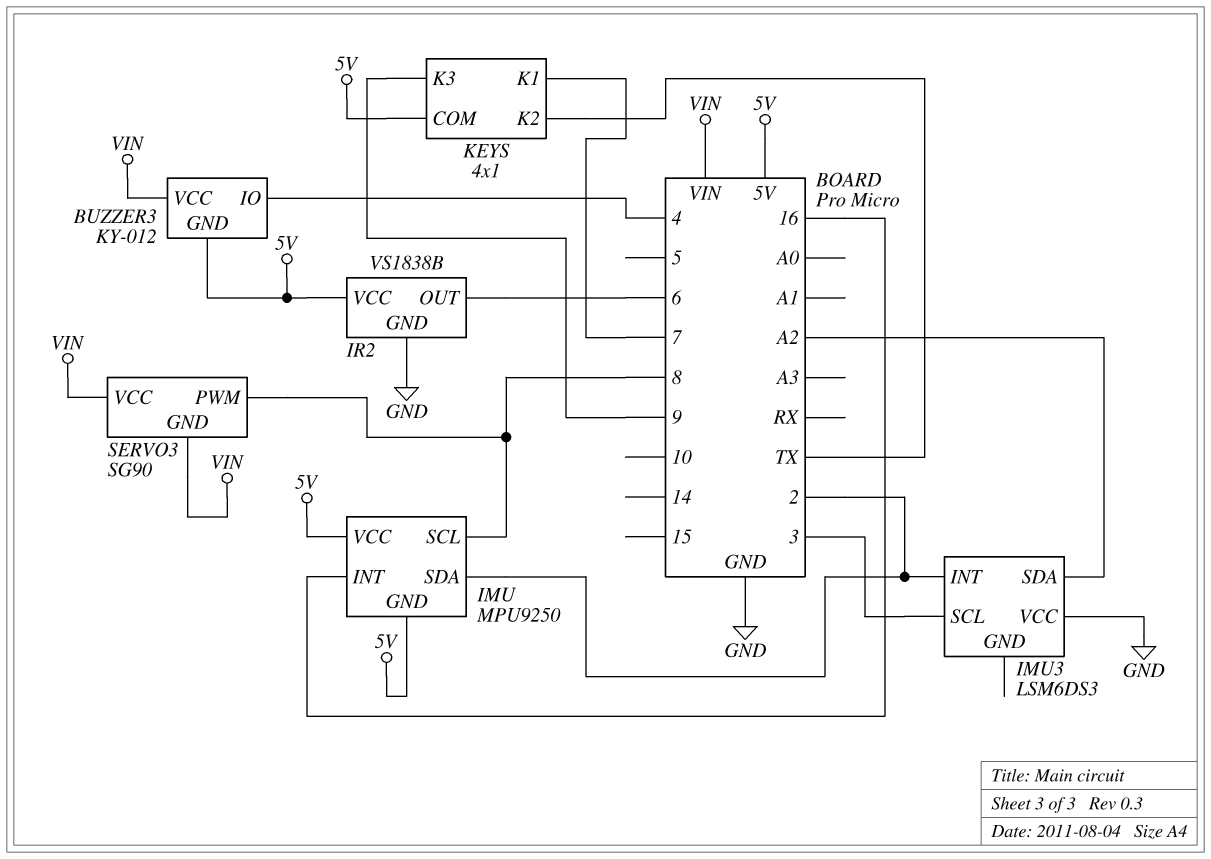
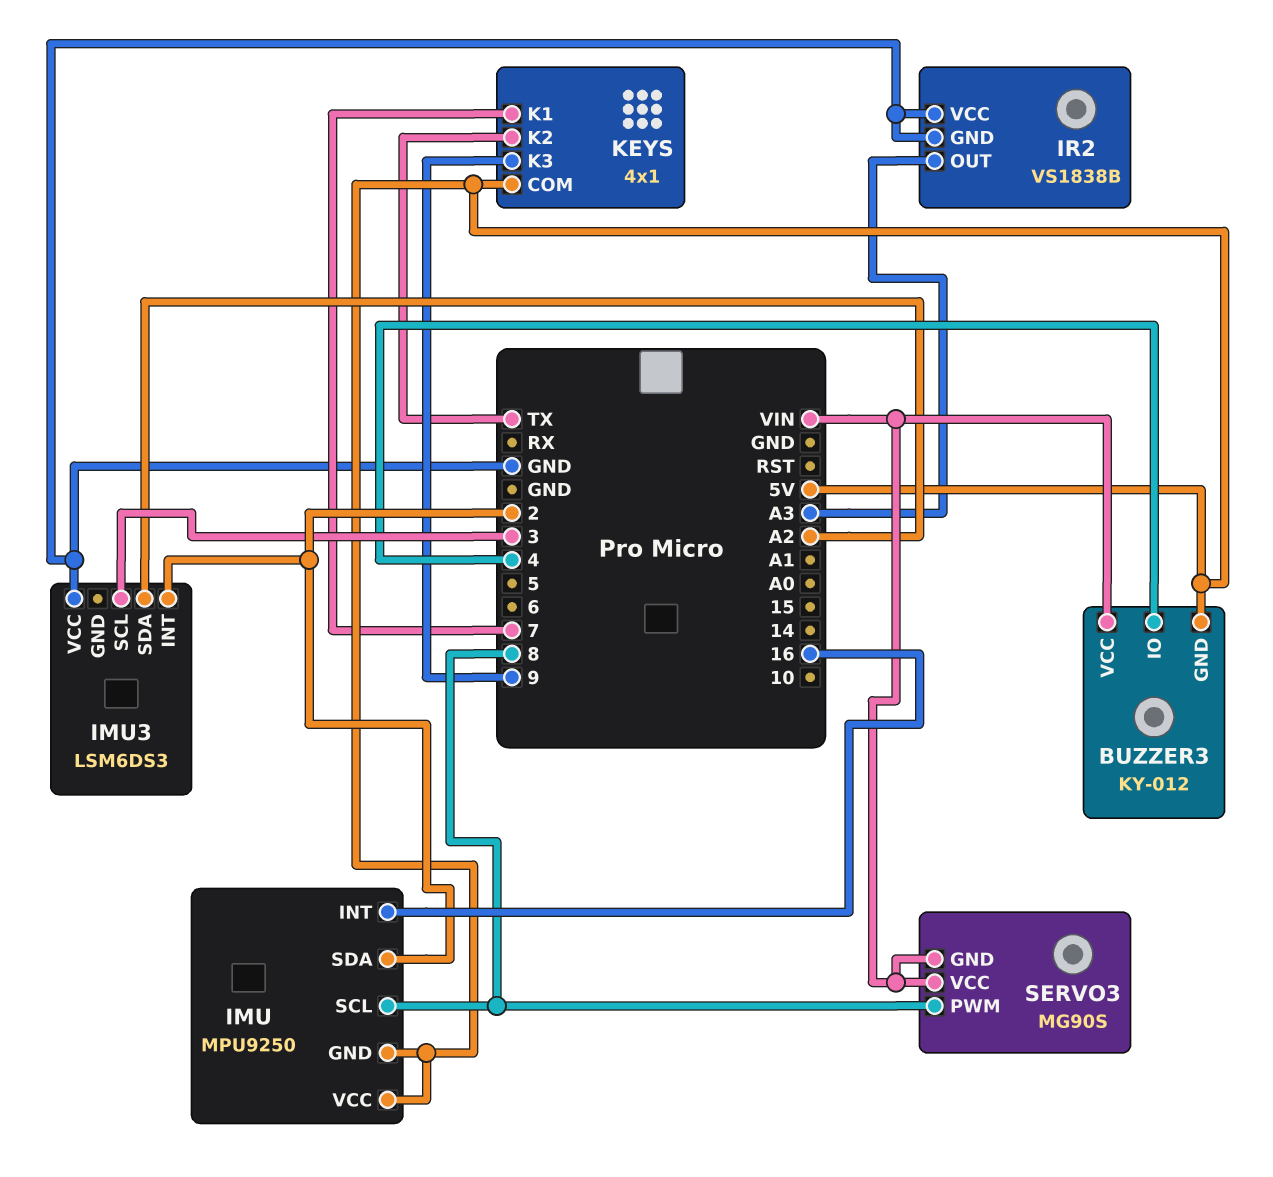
IR2 pin OUT: 6 -> A3
IR2 pin VCC: 5V -> GND
SERVO3: SG90 -> MG90S

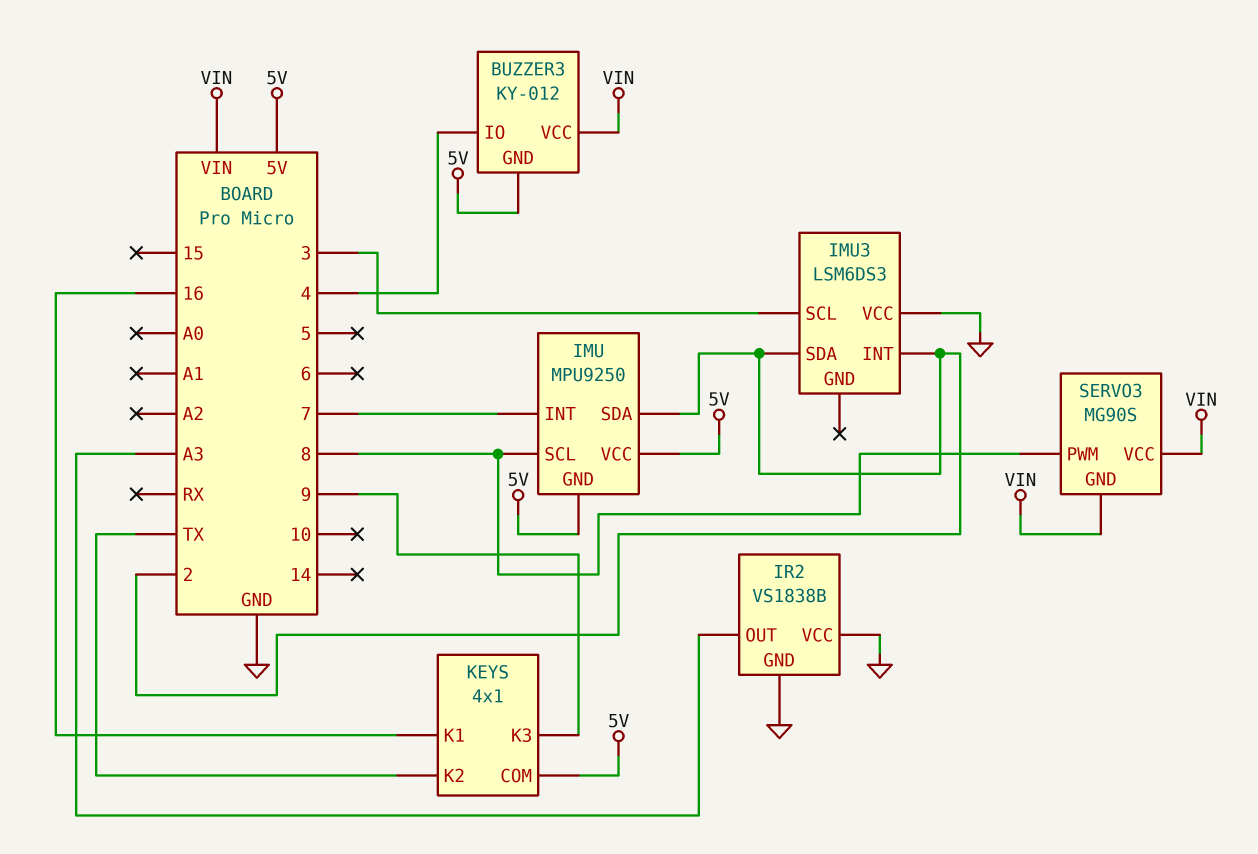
IMU pin INT: 16 -> 7
IMU3 pin SDA: A2 -> 2
KEYS pin K1: 7 -> 16

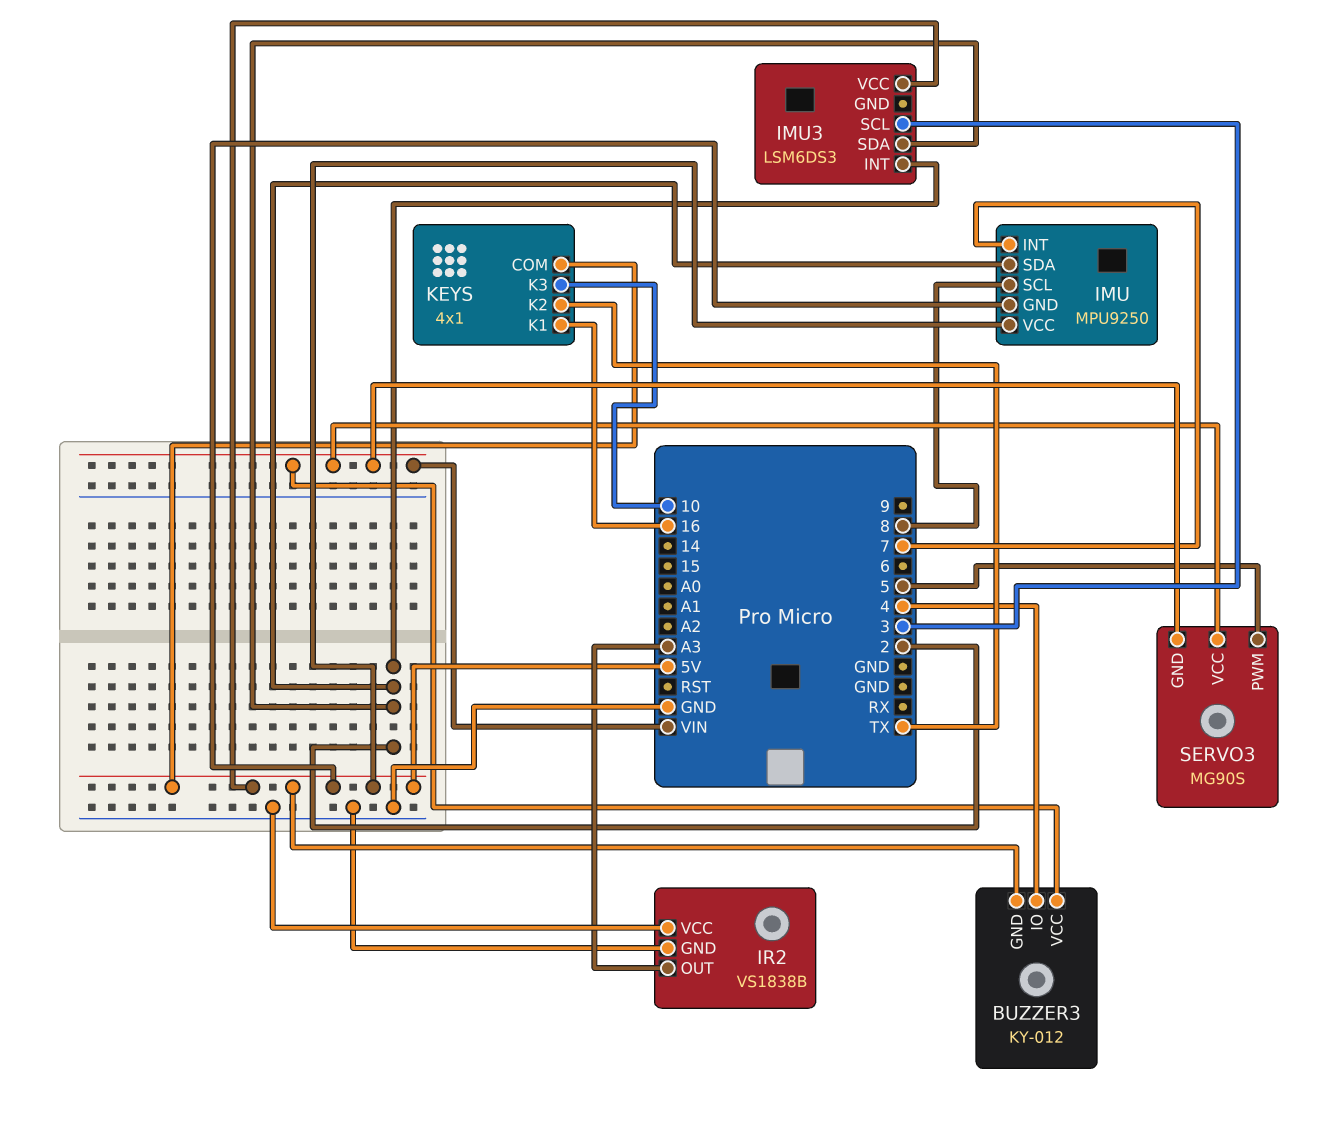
IMU3 pin VCC: GND -> 5V
KEYS pin K3: 9 -> 10
SERVO3 pin PWM: 8 -> 5

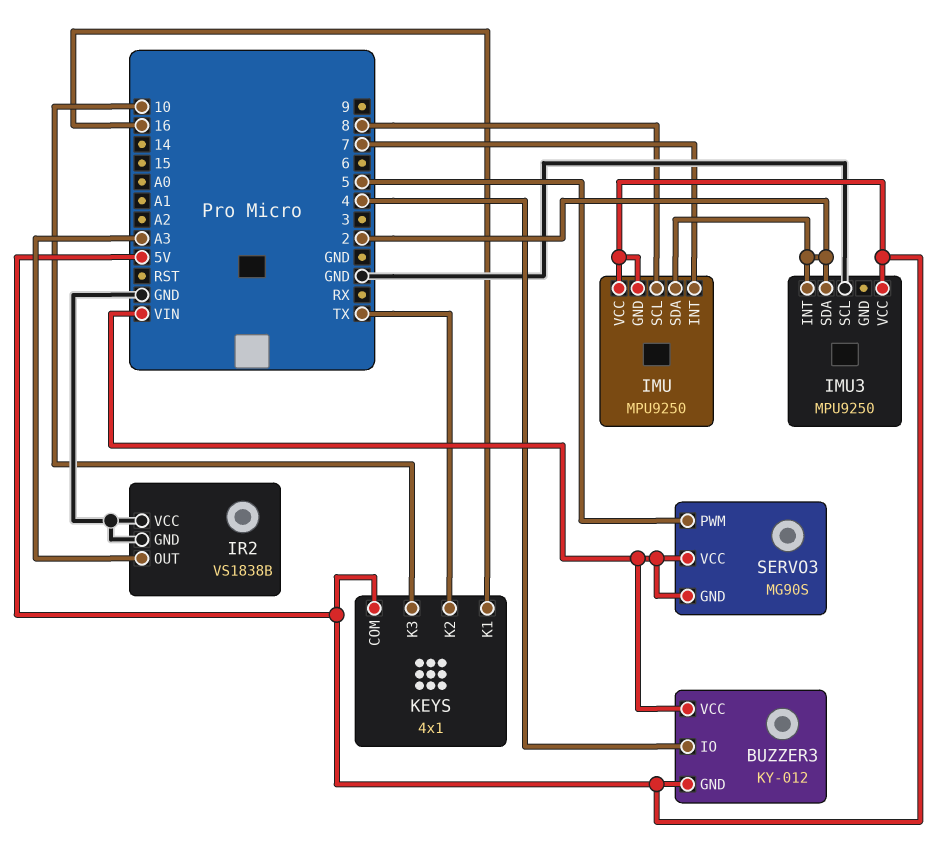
IMU3: LSM6DS3 -> MPU9250
IMU3 pin SCL: 3 -> GND

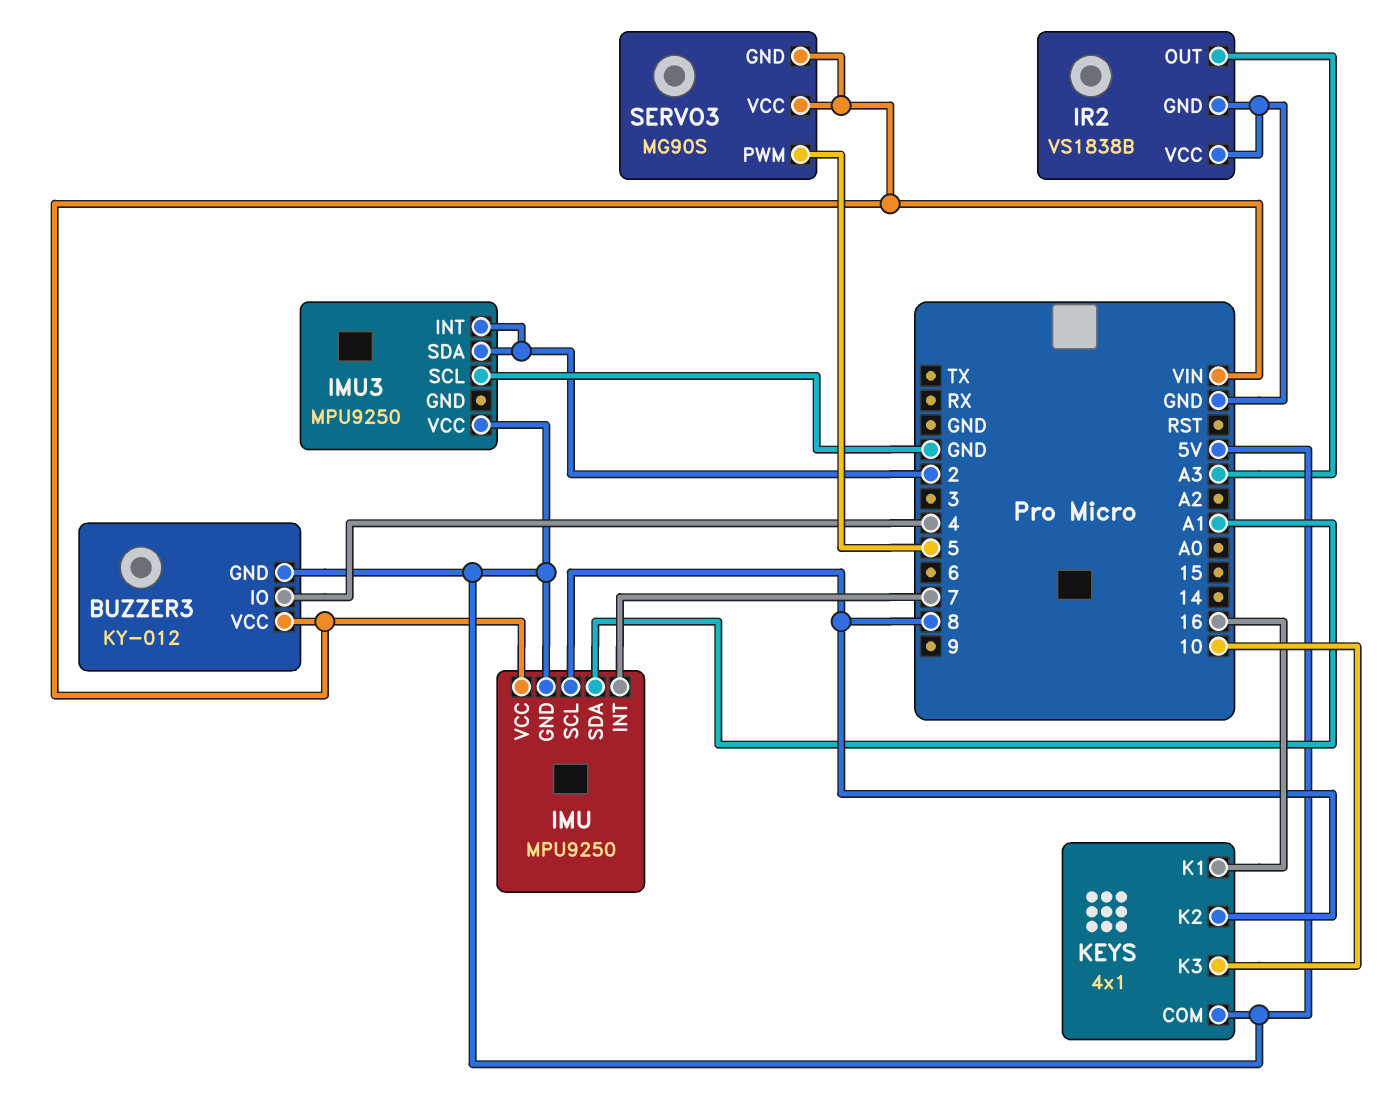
IMU pin SDA: 2 -> A1
IMU pin VCC: 5V -> VIN
KEYS pin K2: TX -> 8

